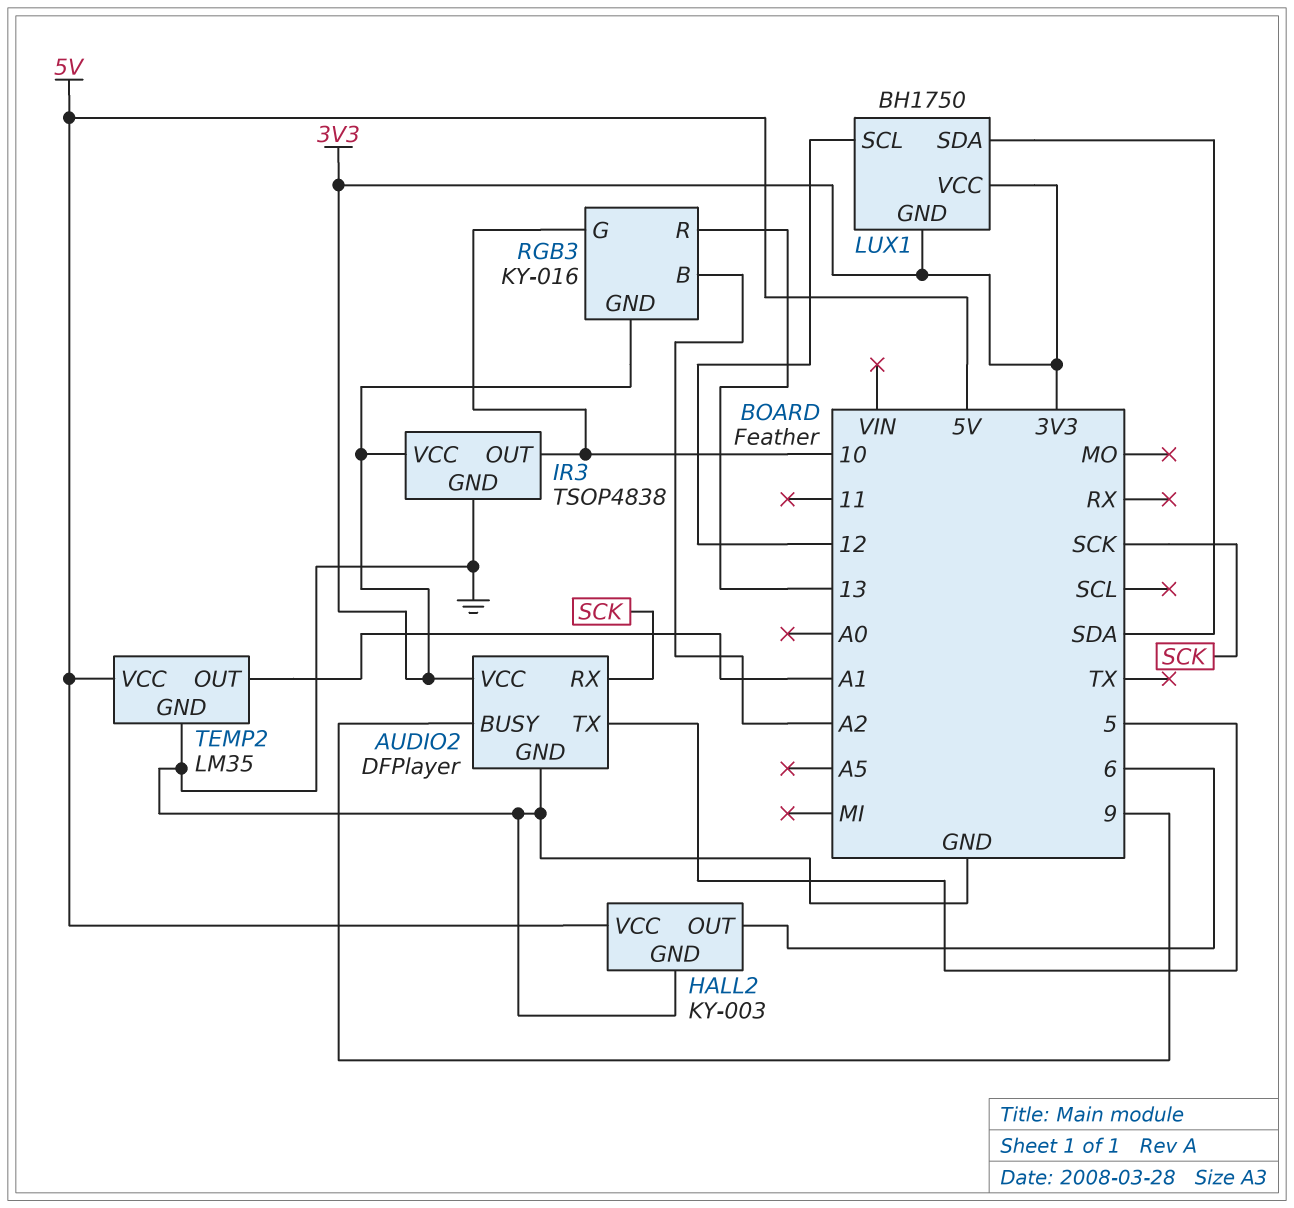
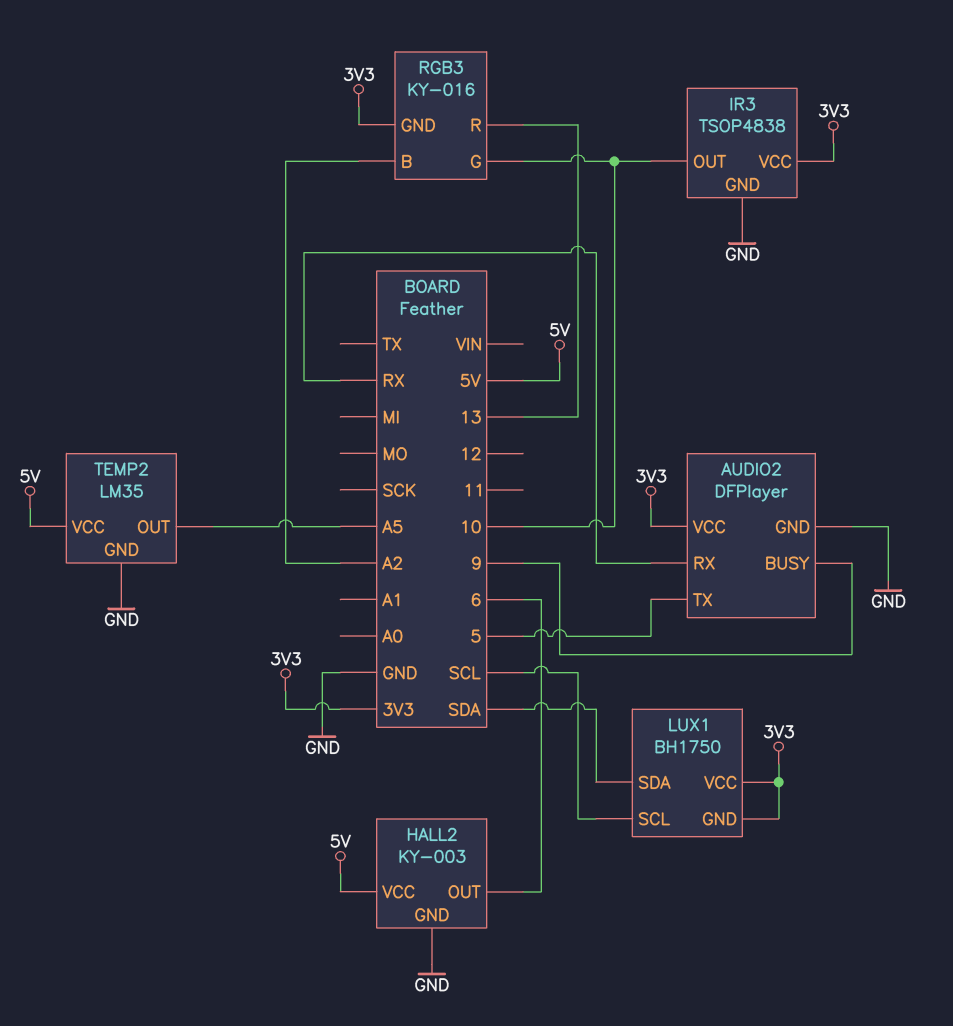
AUDIO2 pin RX: SCK -> RX
LUX1 pin SCL: 12 -> SCL
TEMP2 pin OUT: A1 -> A5

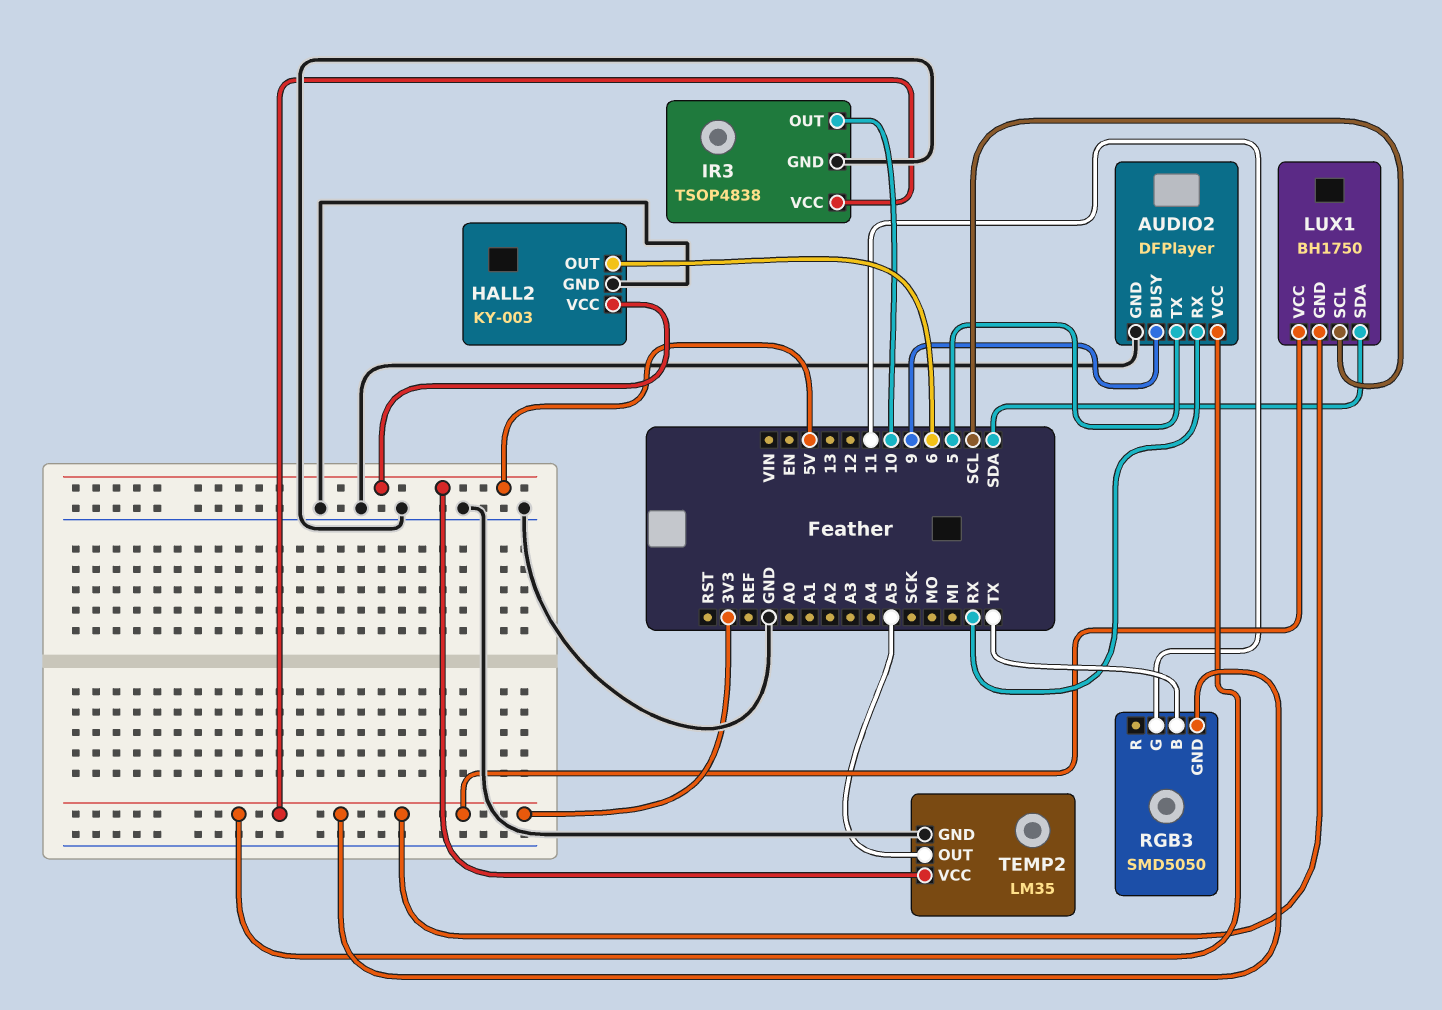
RGB3: KY-016 -> SMD5050
RGB3 pin B: A2 -> TX
RGB3 pin G: 10 -> 11
RGB3 pin R: 13 -> none

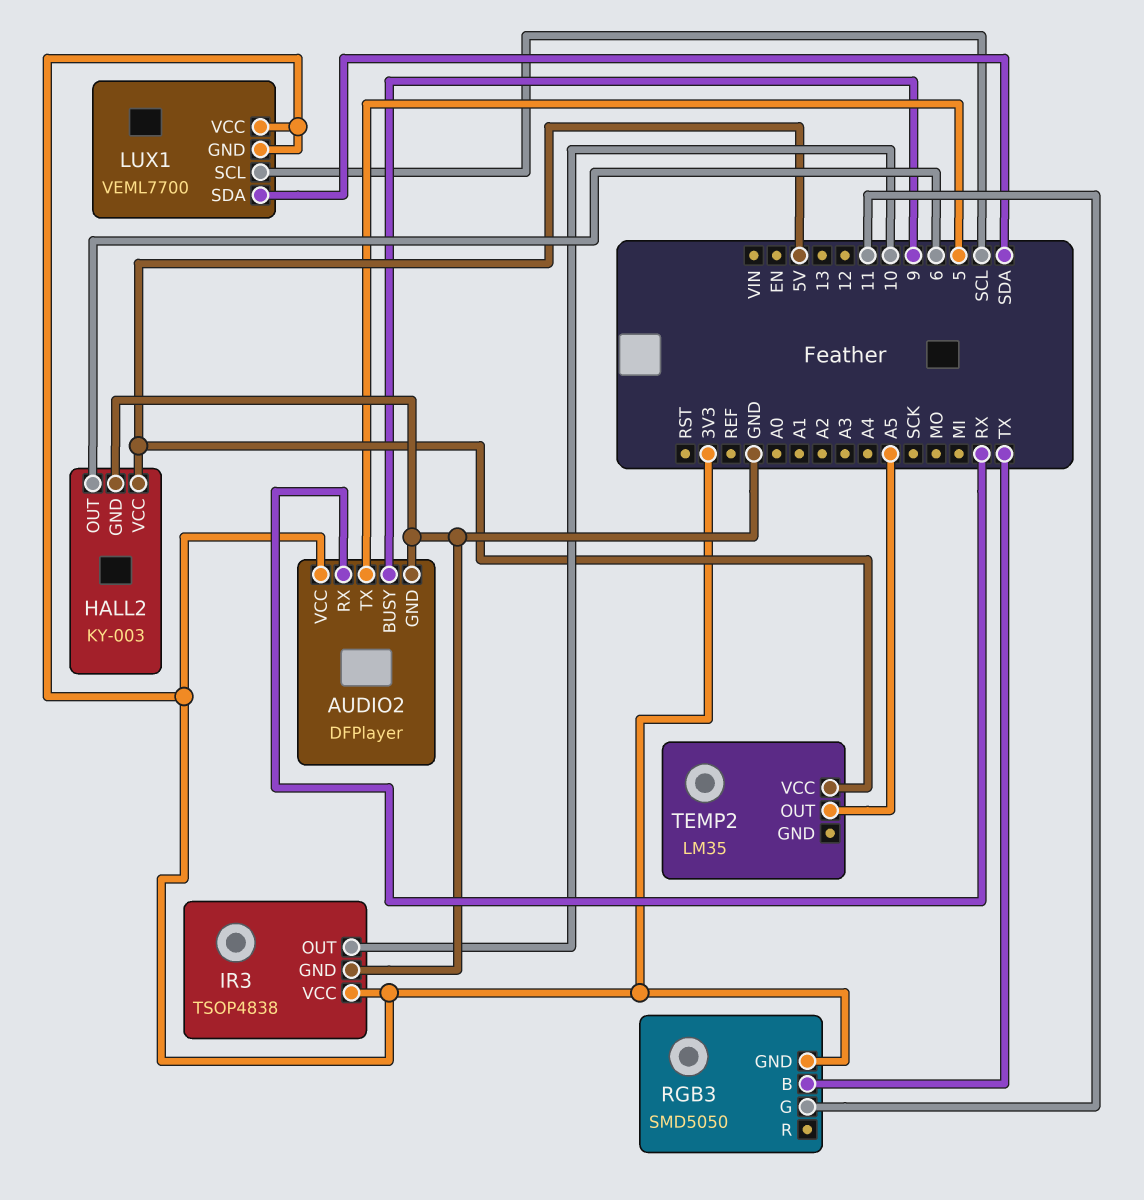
LUX1: BH1750 -> VEML7700
TEMP2 pin GND: GND -> none

